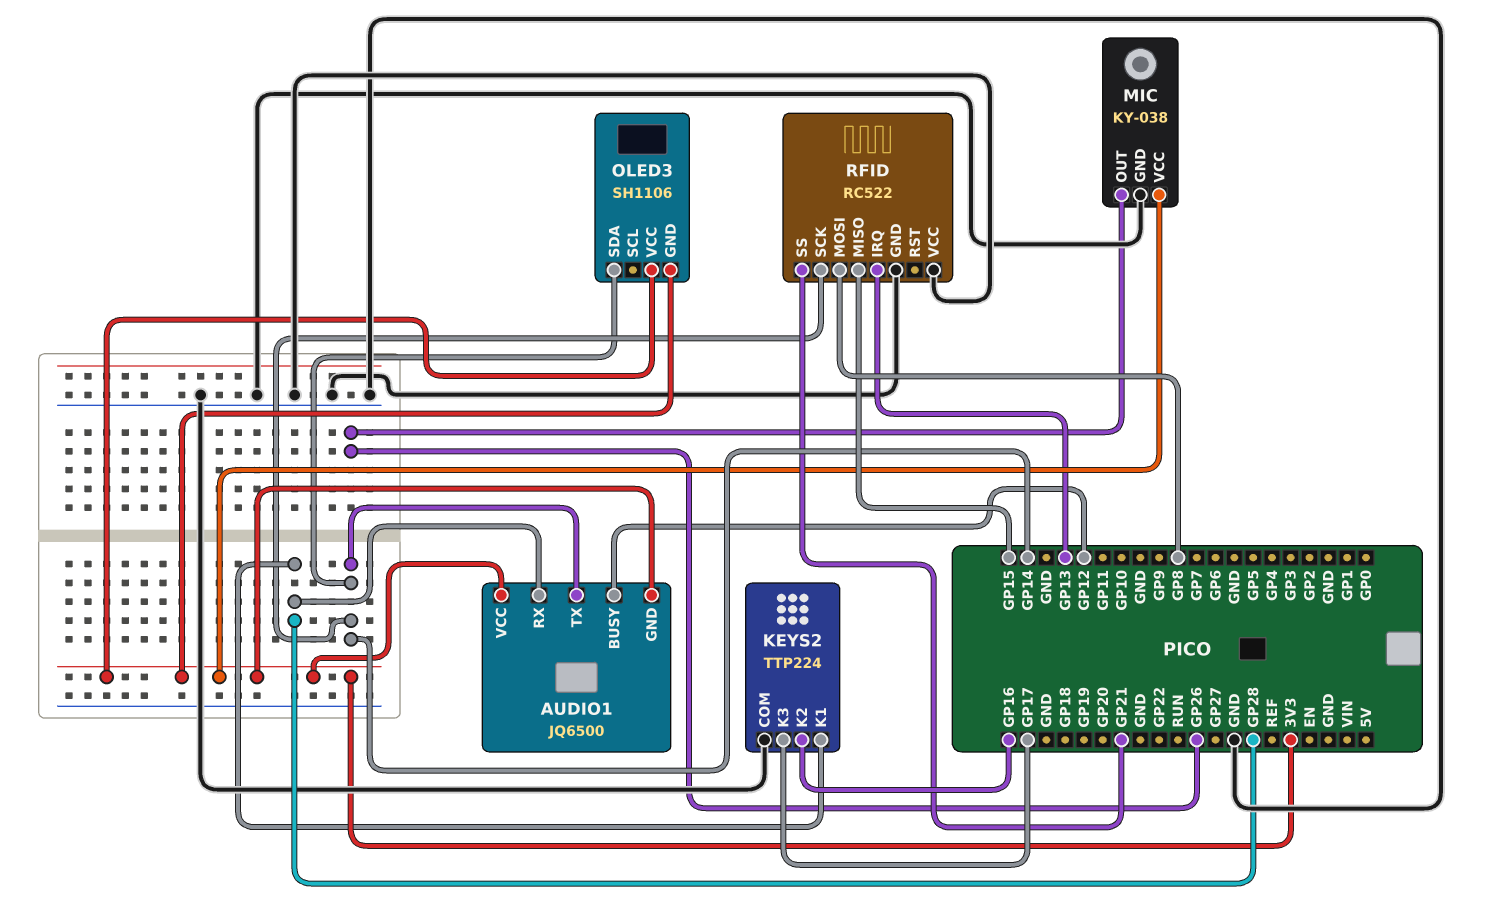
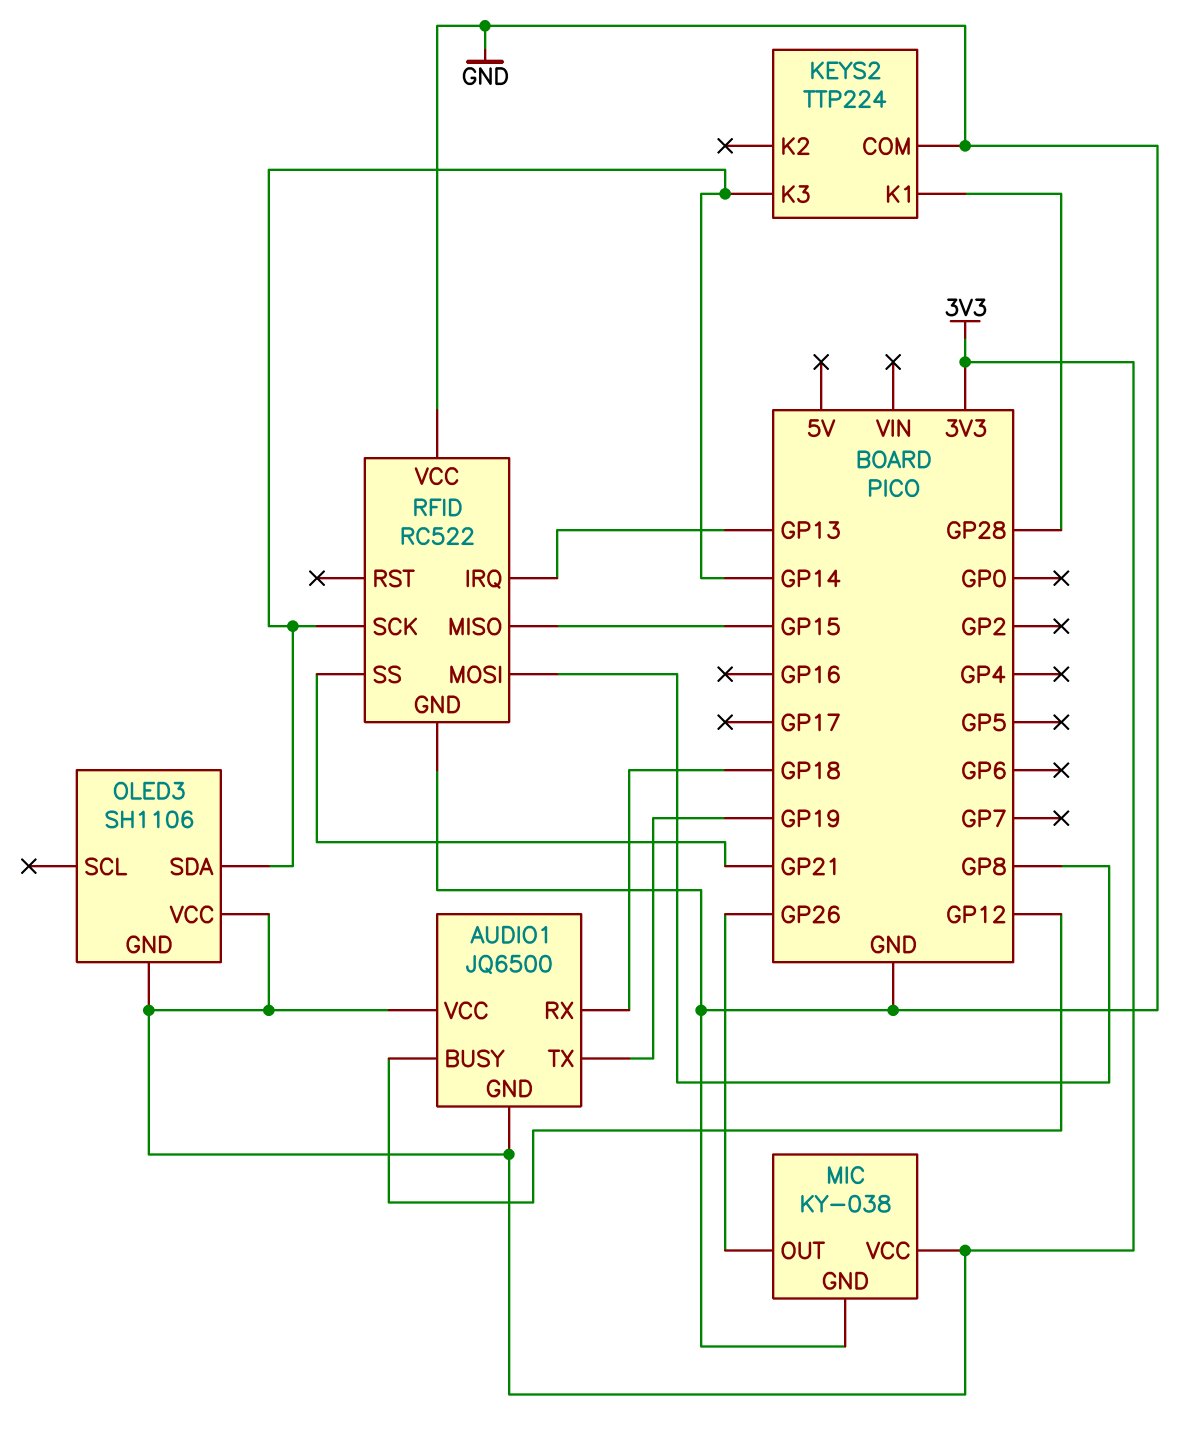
AUDIO1 pin RX: GP28 -> GP18
AUDIO1 pin TX: GP14 -> GP19
KEYS2 pin K2: GP16 -> none
KEYS2 pin K3: GP17 -> GP14

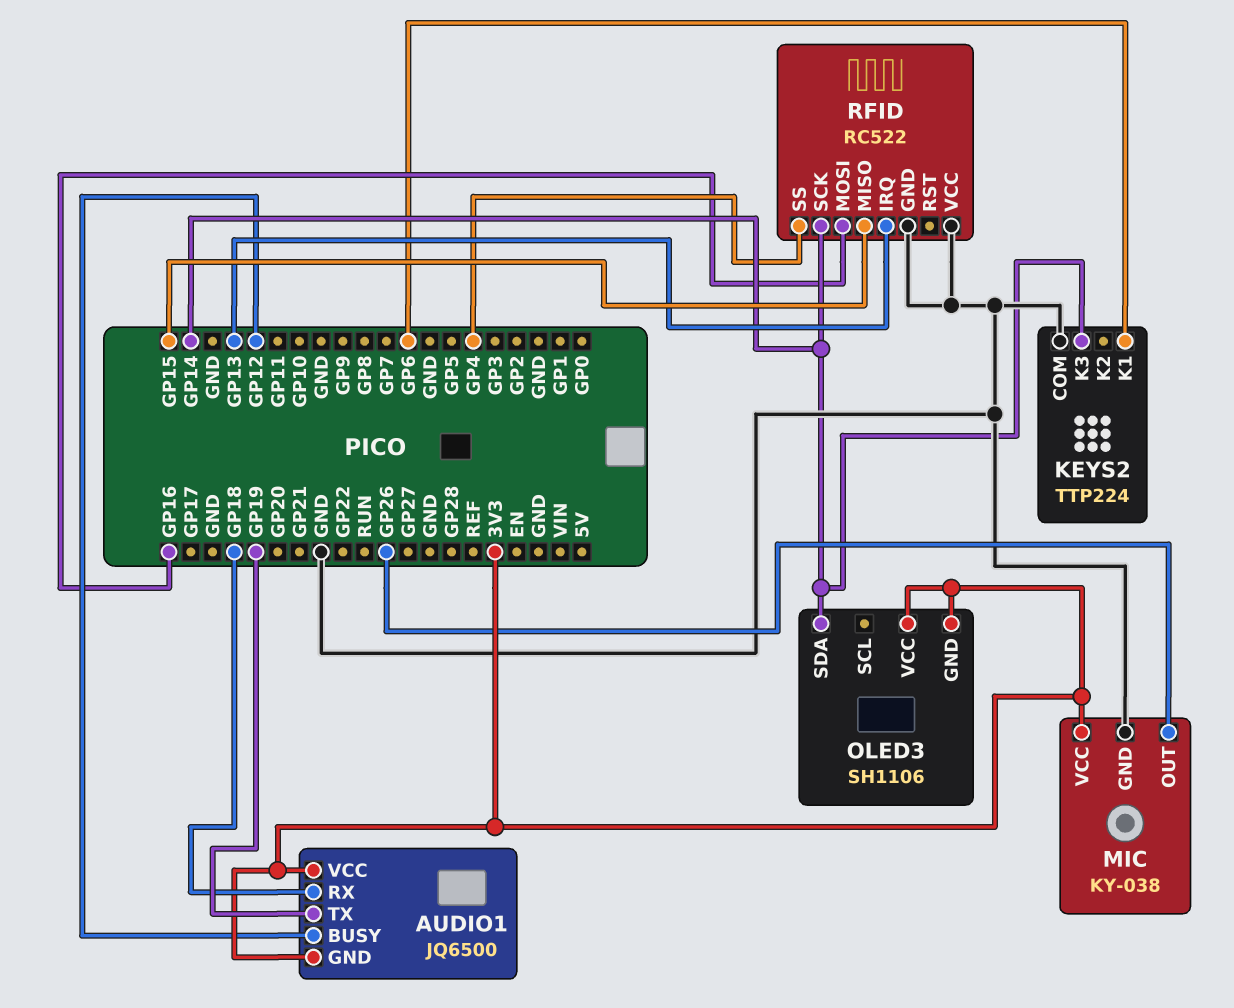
KEYS2 pin K1: GP28 -> GP6
RFID pin MOSI: GP8 -> GP16
RFID pin SS: GP21 -> GP4

